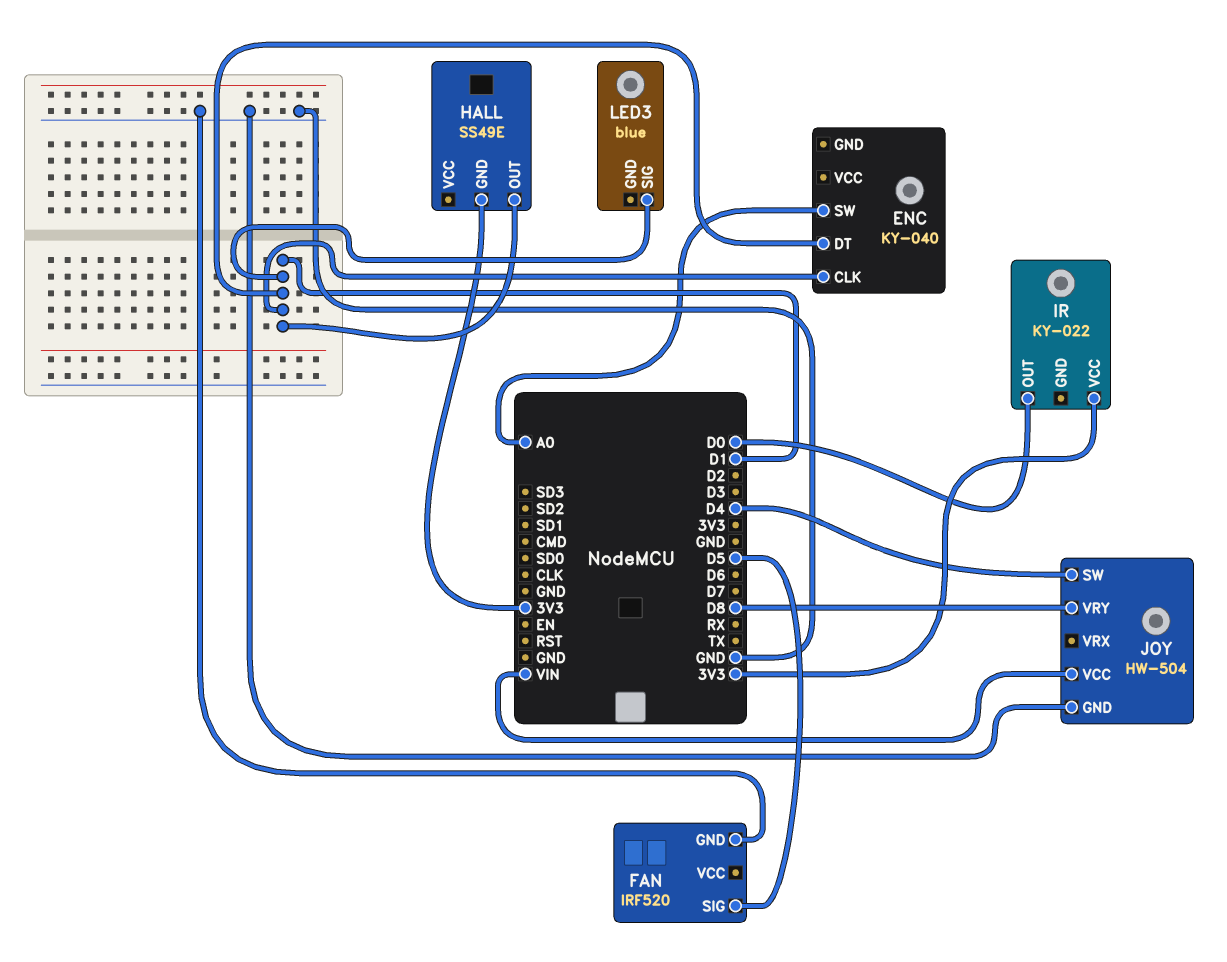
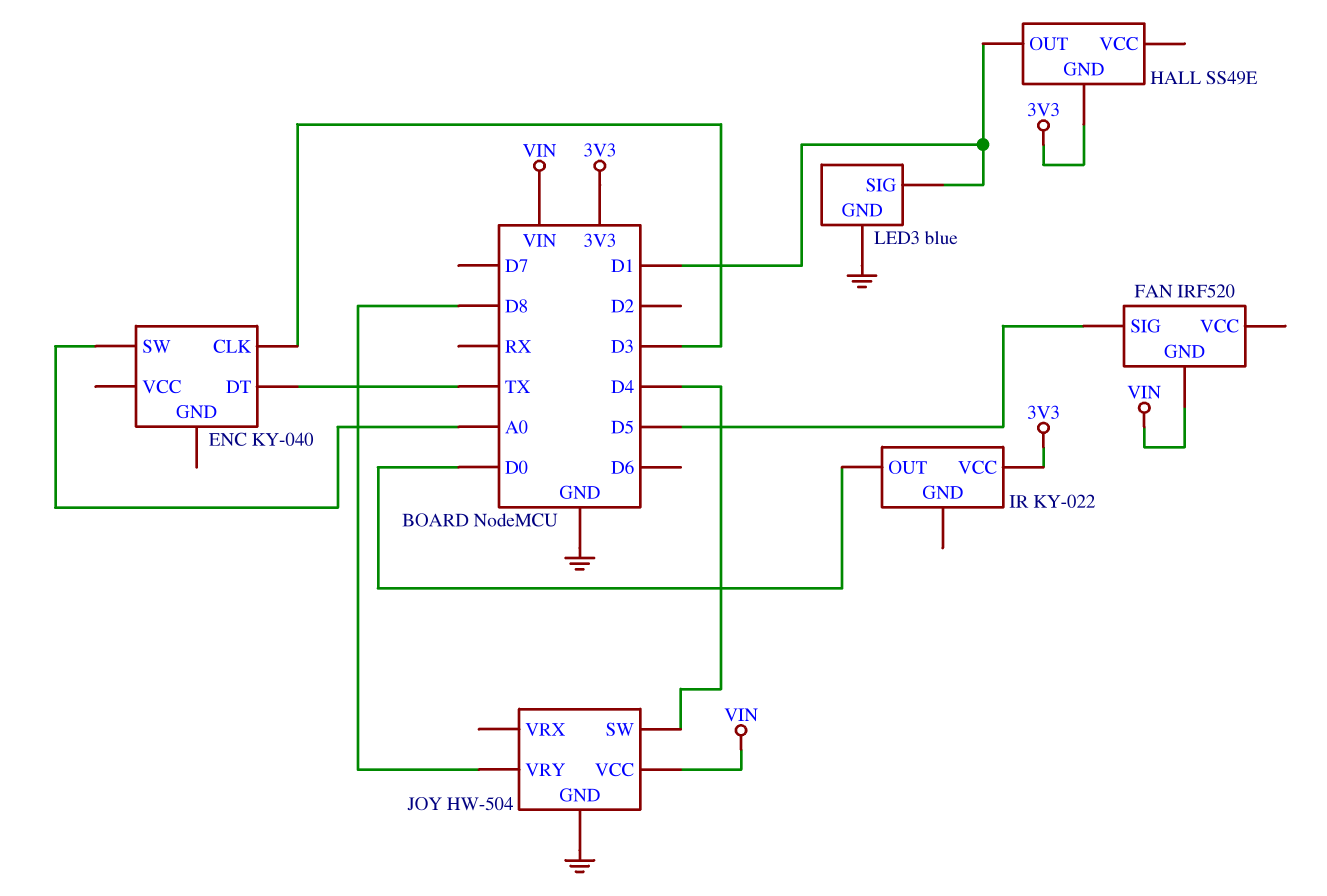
ENC pin CLK: D1 -> D3
ENC pin DT: D1 -> TX
FAN pin GND: GND -> VIN
LED3 pin GND: none -> GND

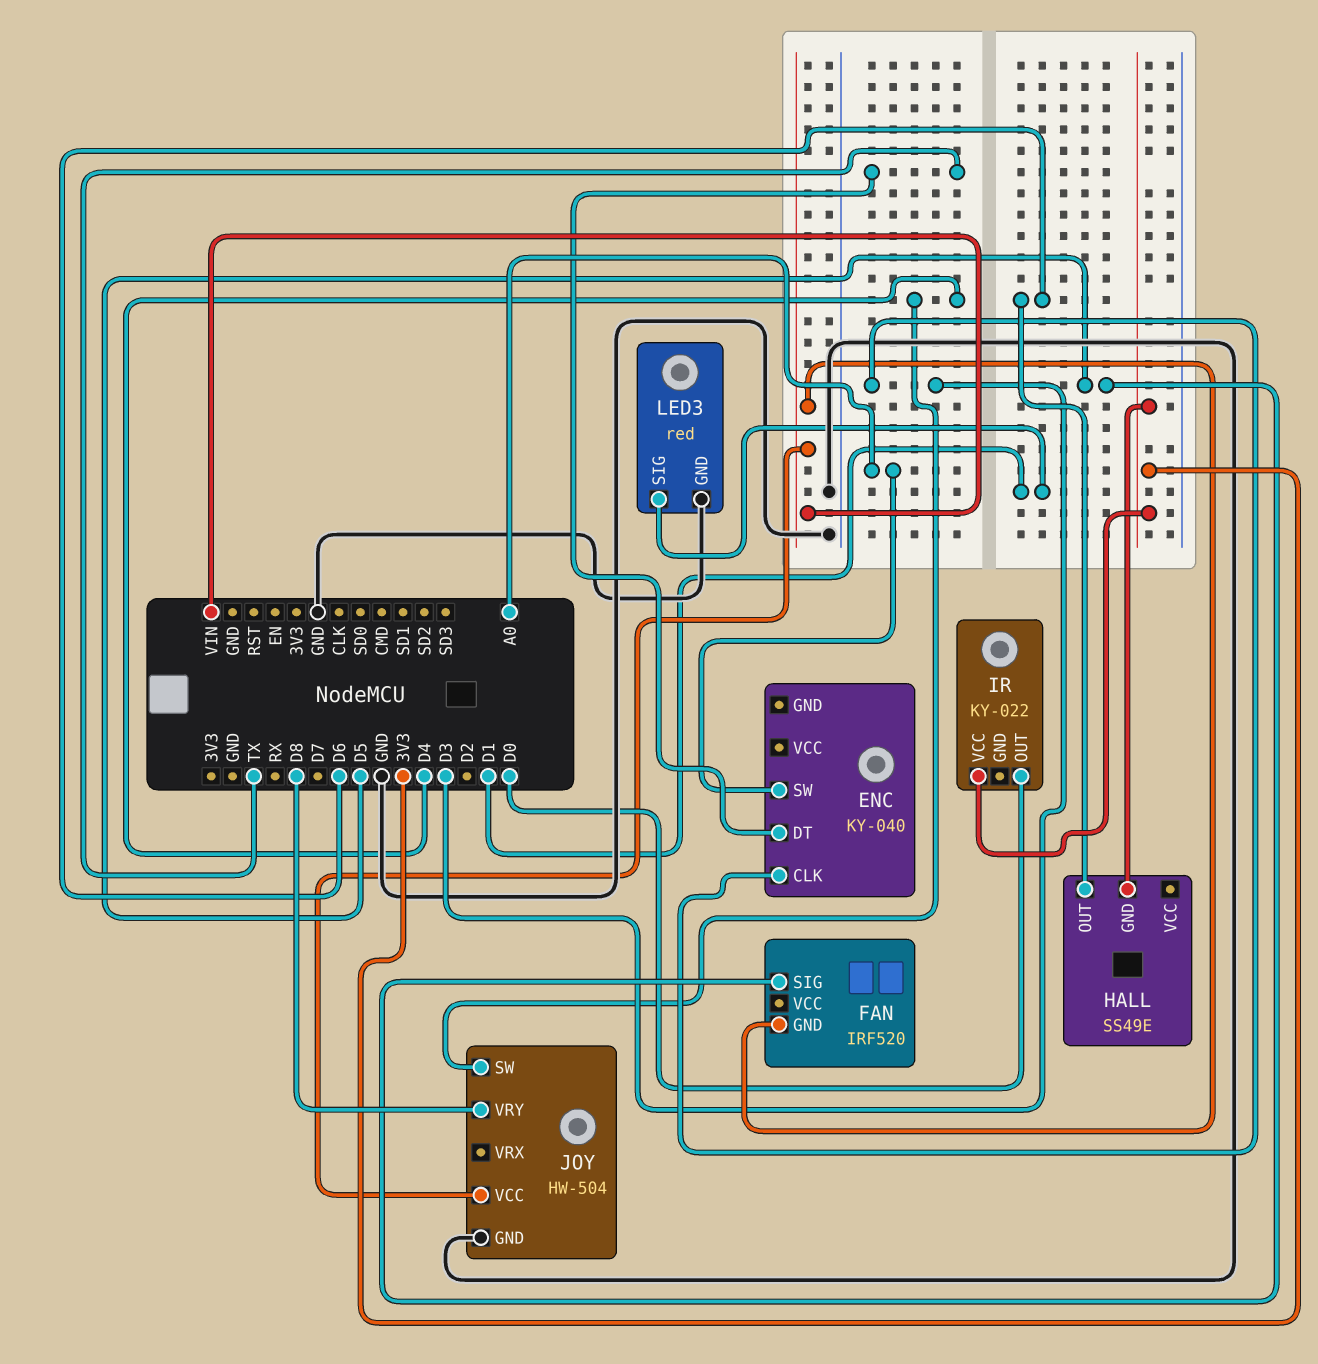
HALL pin OUT: D1 -> D6
LED3: blue -> red

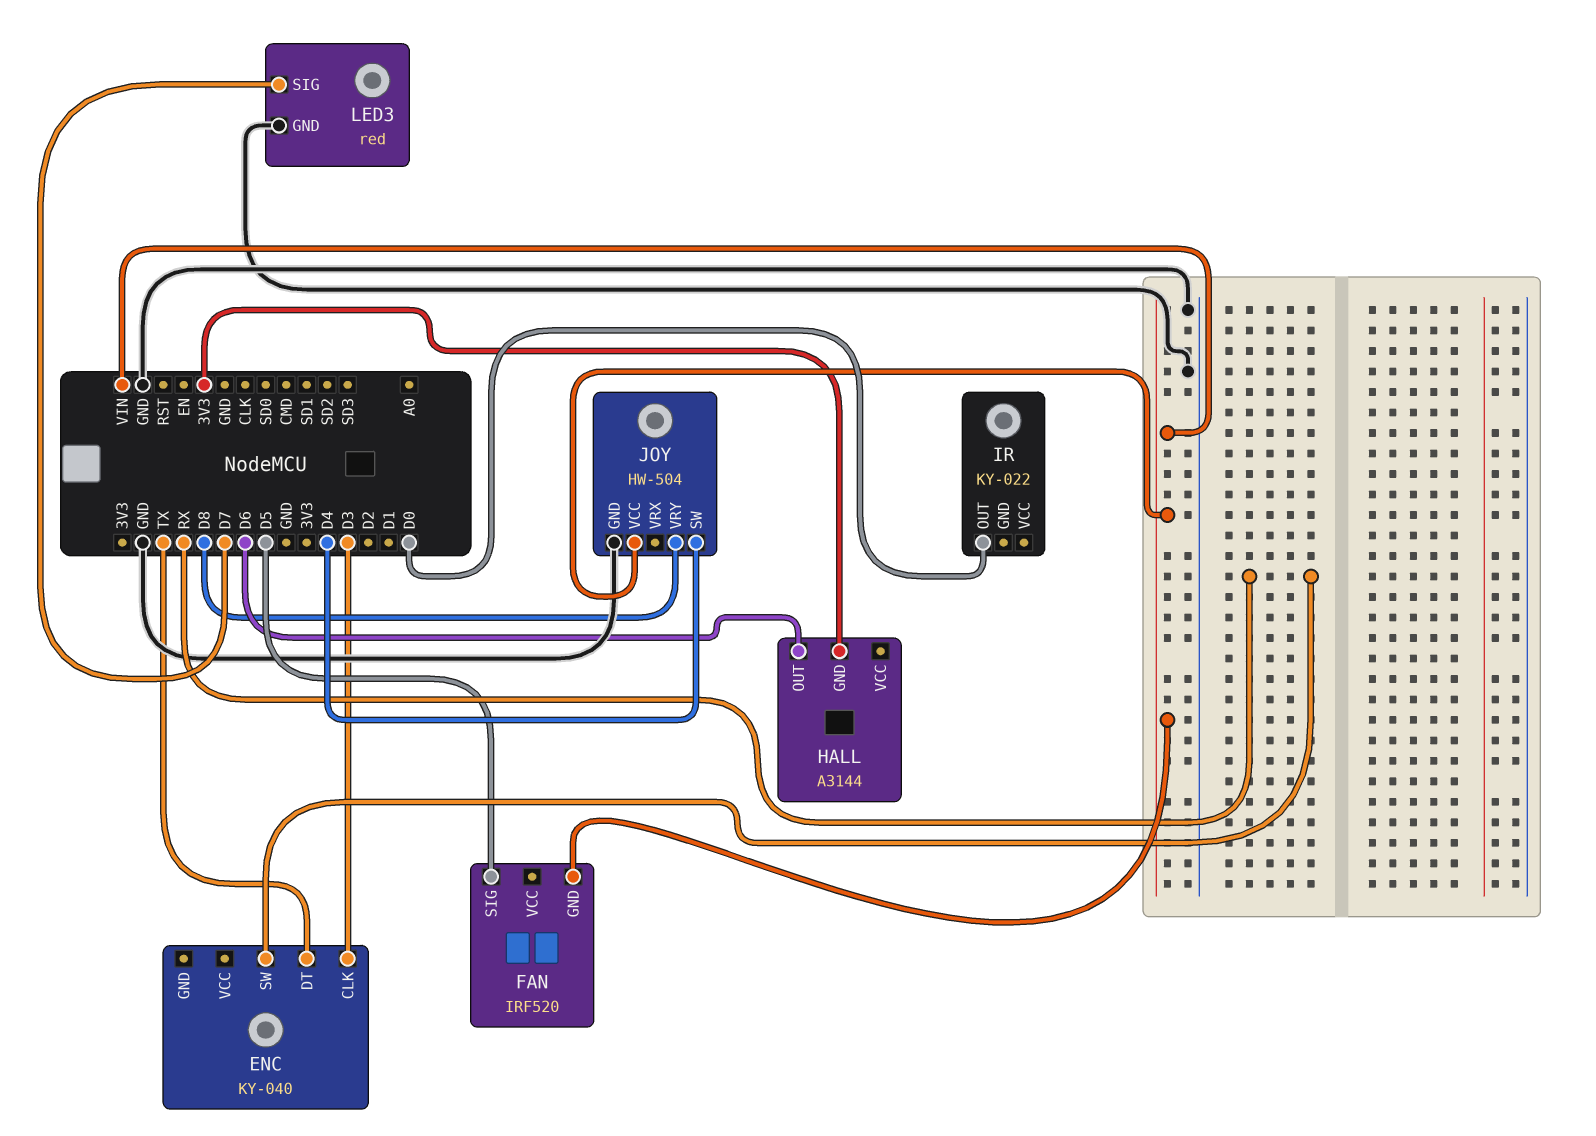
ENC pin SW: A0 -> RX
HALL: SS49E -> A3144
IR pin VCC: 3V3 -> none
LED3 pin SIG: D1 -> D7

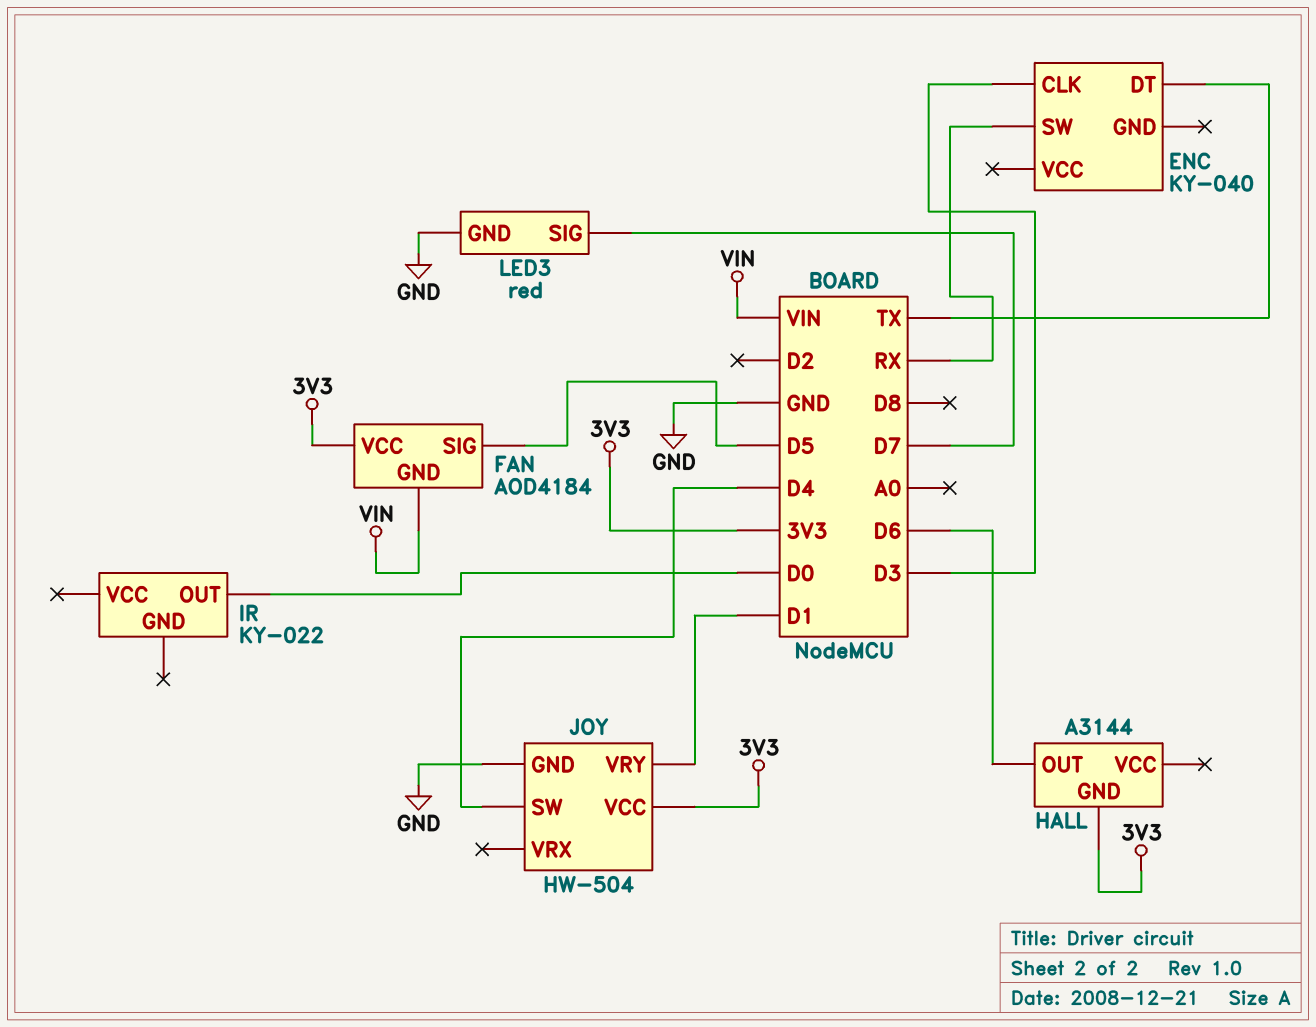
FAN: IRF520 -> AOD4184
FAN pin VCC: none -> 3V3
JOY pin VCC: VIN -> 3V3
JOY pin VRY: D8 -> D1

